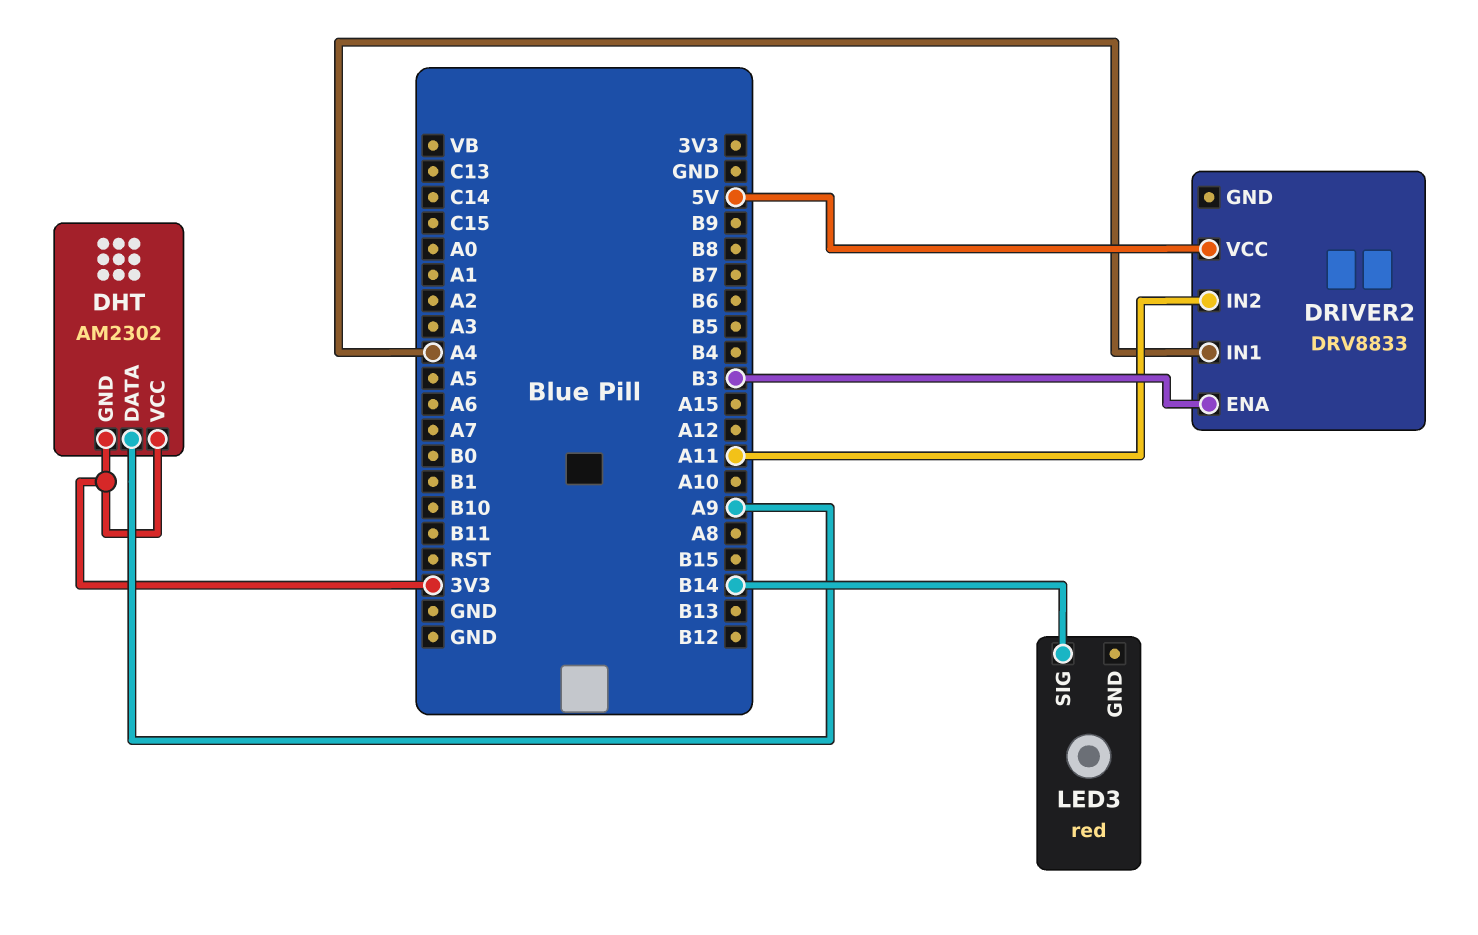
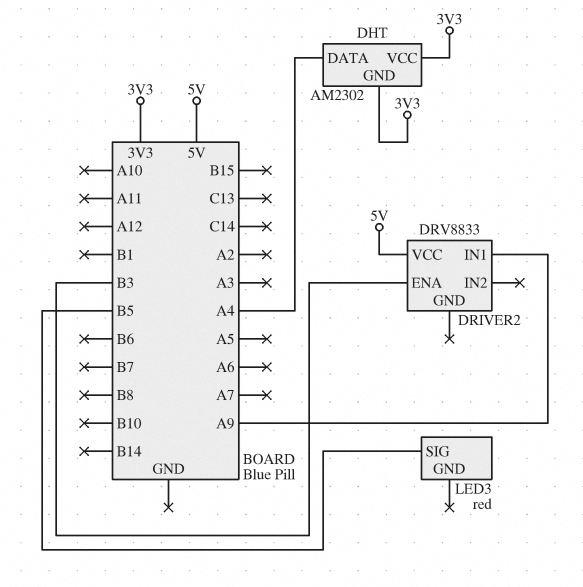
DHT pin DATA: A9 -> A4
DRIVER2 pin IN1: A4 -> A9
DRIVER2 pin IN2: A11 -> none
LED3 pin SIG: B14 -> B5

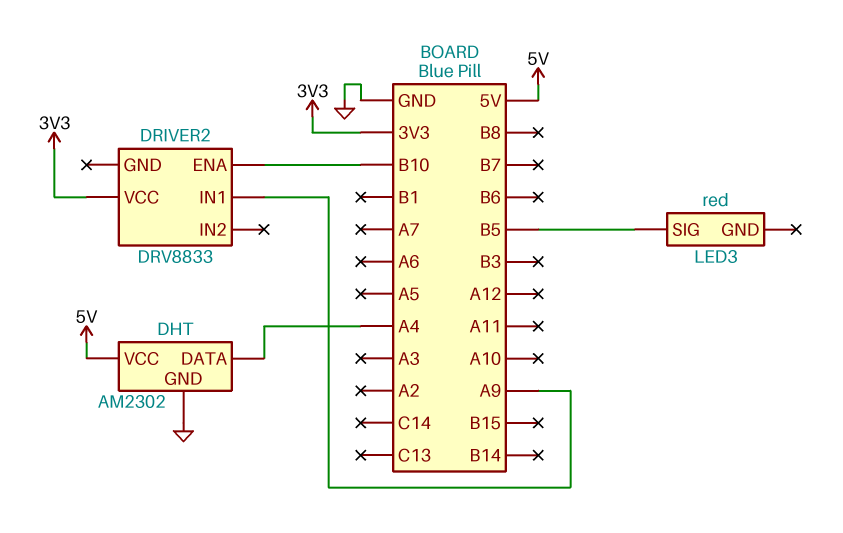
DHT pin GND: 3V3 -> GND
DHT pin VCC: 3V3 -> 5V
DRIVER2 pin ENA: B3 -> B10
DRIVER2 pin VCC: 5V -> 3V3

